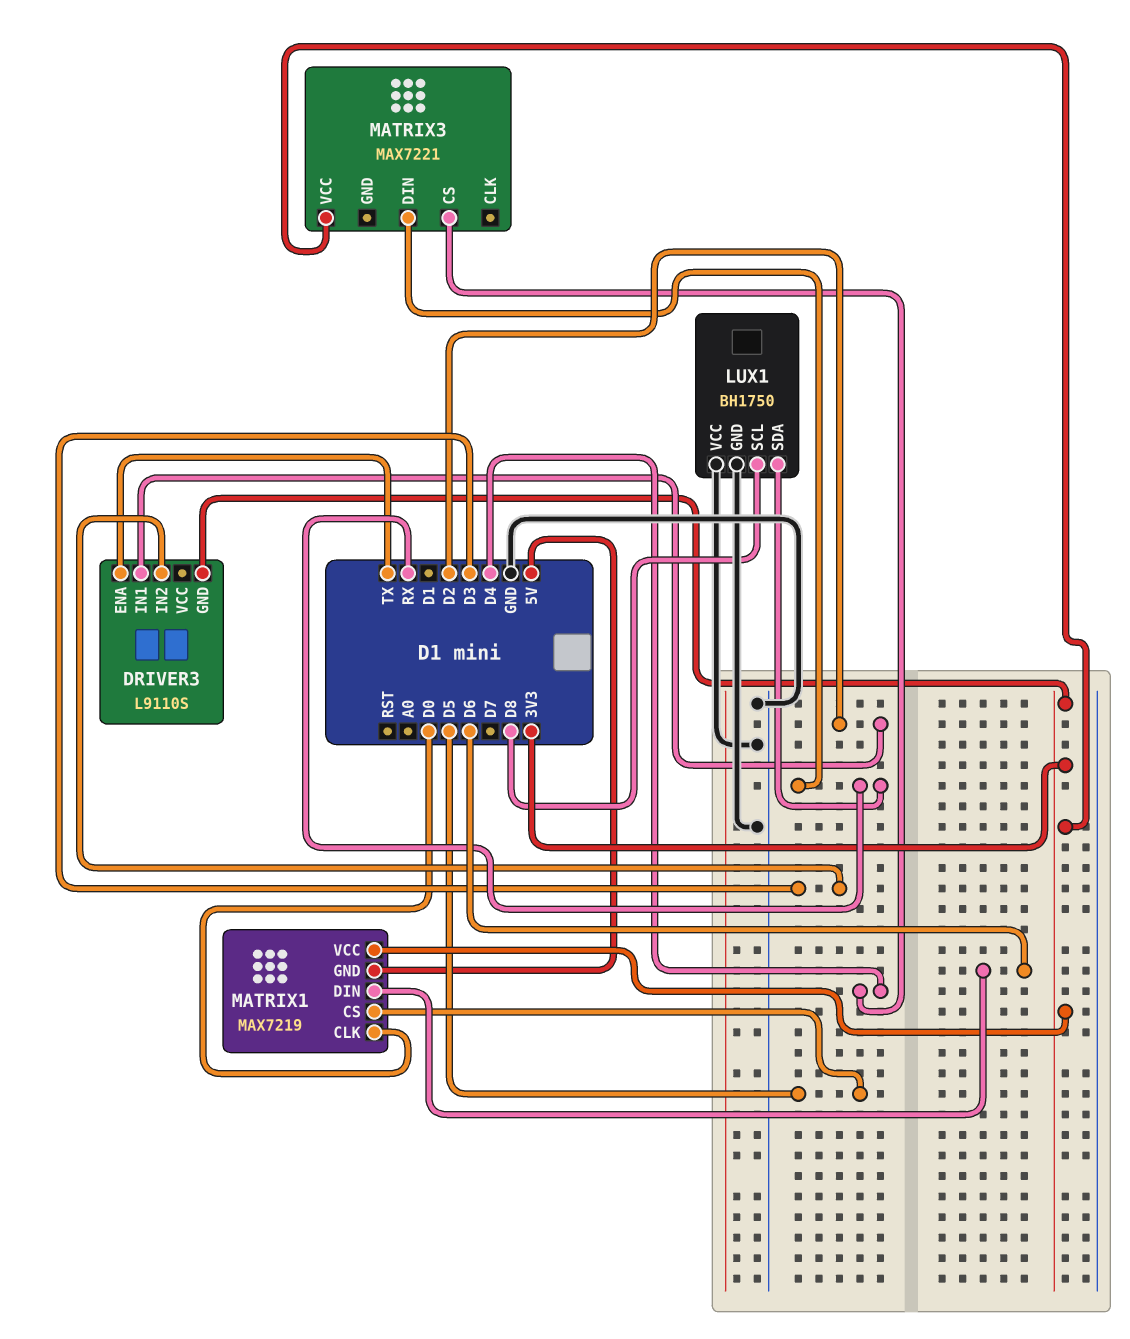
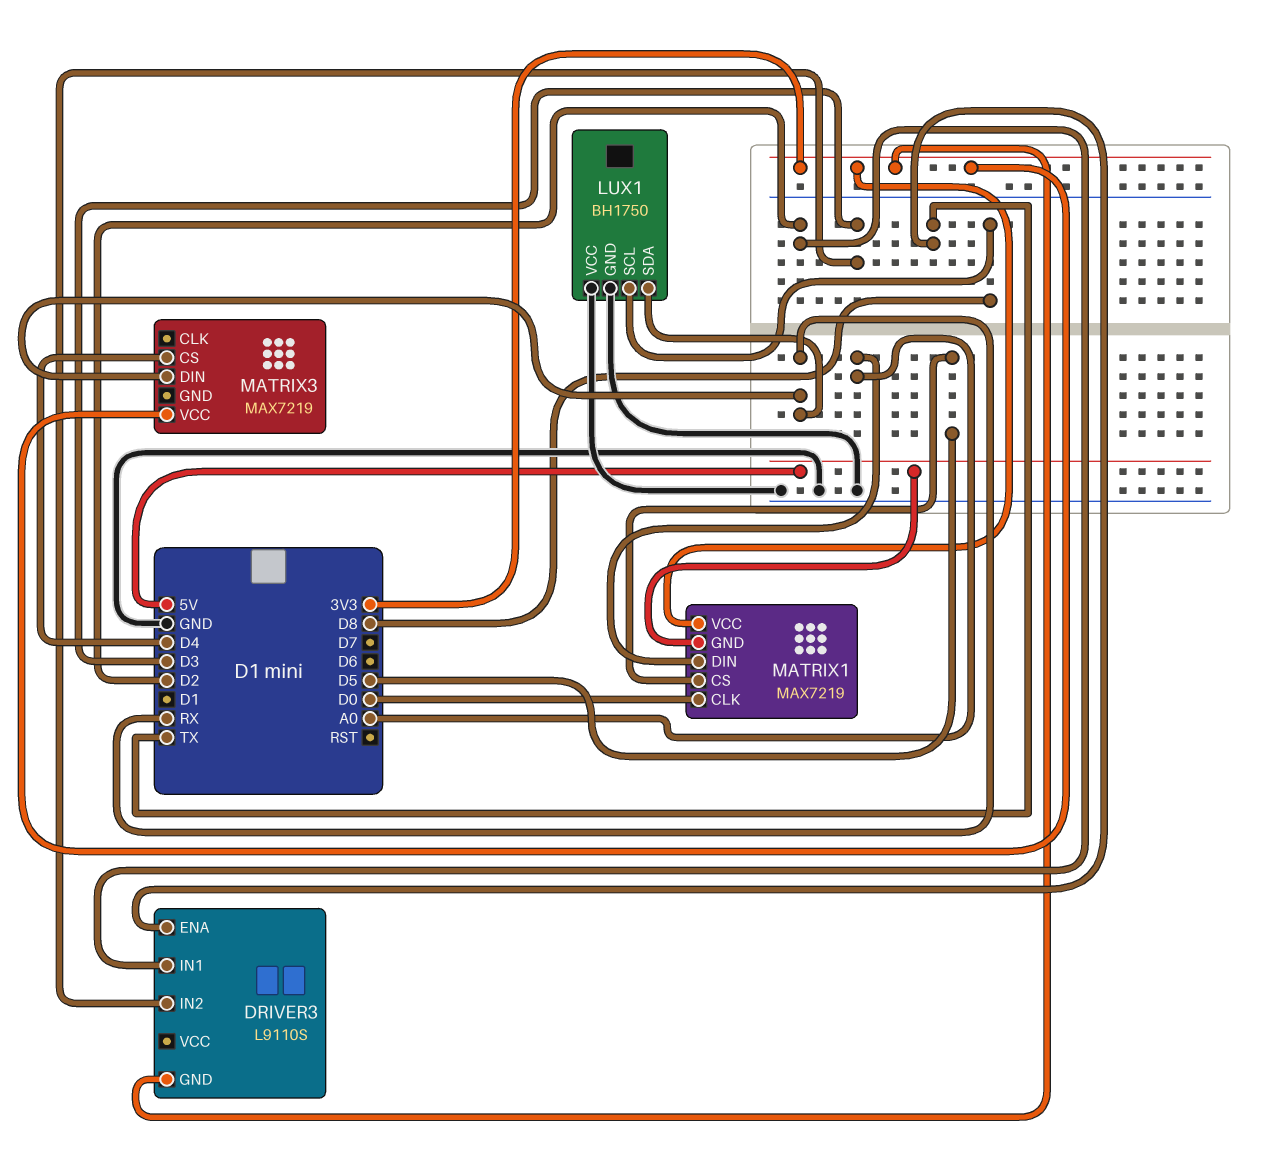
MATRIX1 pin DIN: D6 -> A0
MATRIX3: MAX7221 -> MAX7219

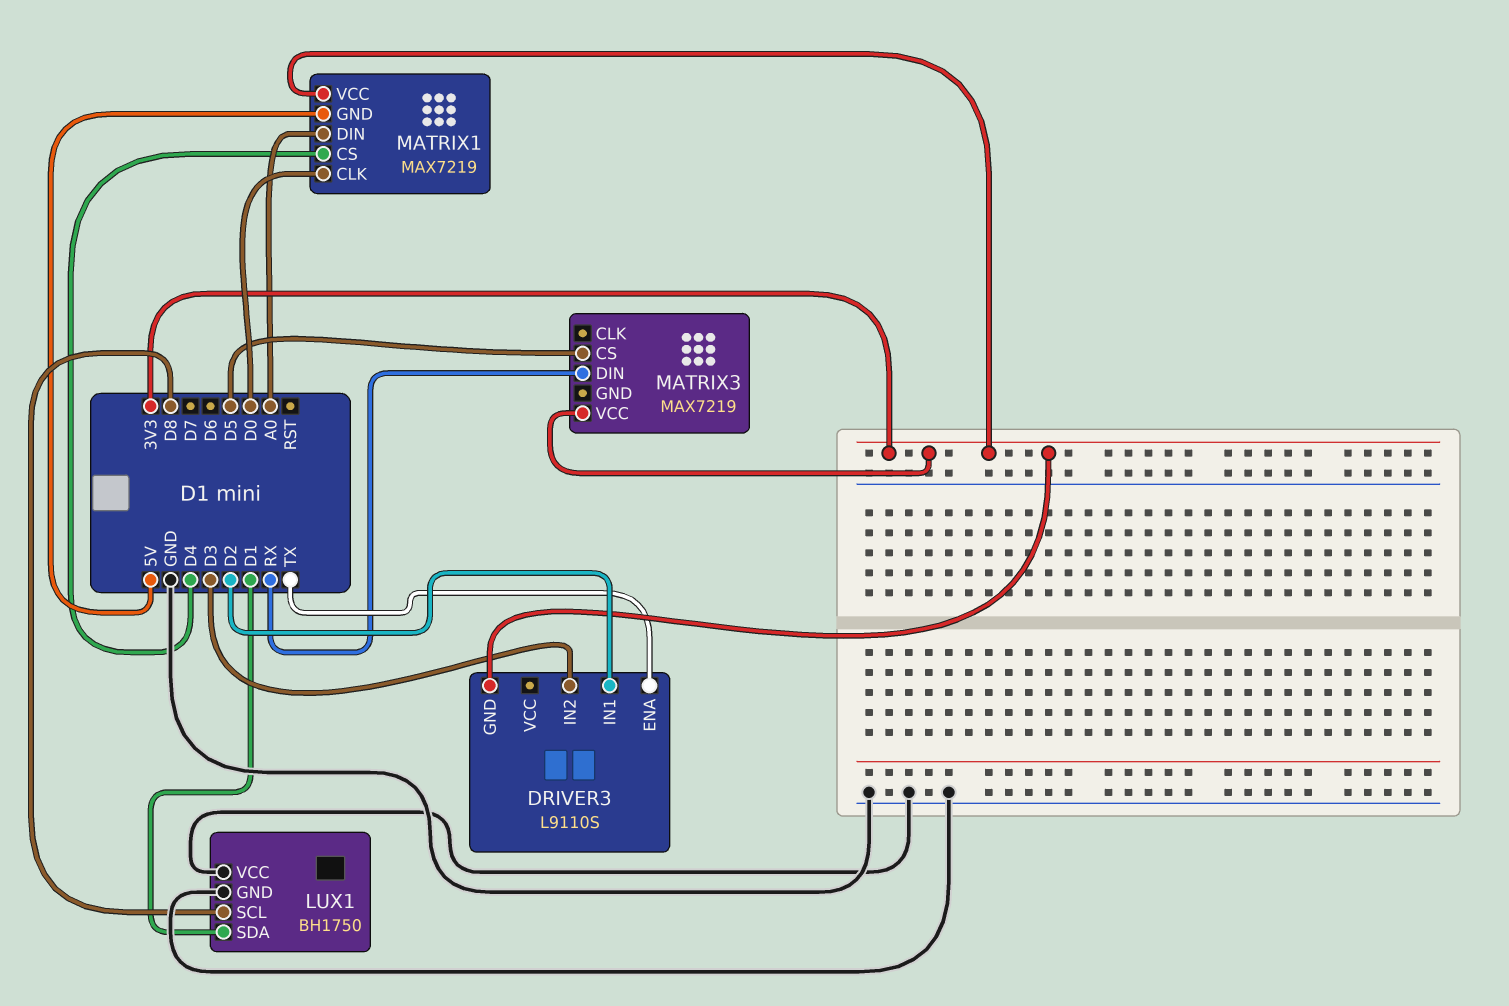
LUX1 pin SDA: RX -> D1
MATRIX1 pin CS: D5 -> D4
MATRIX3 pin CS: D4 -> D5

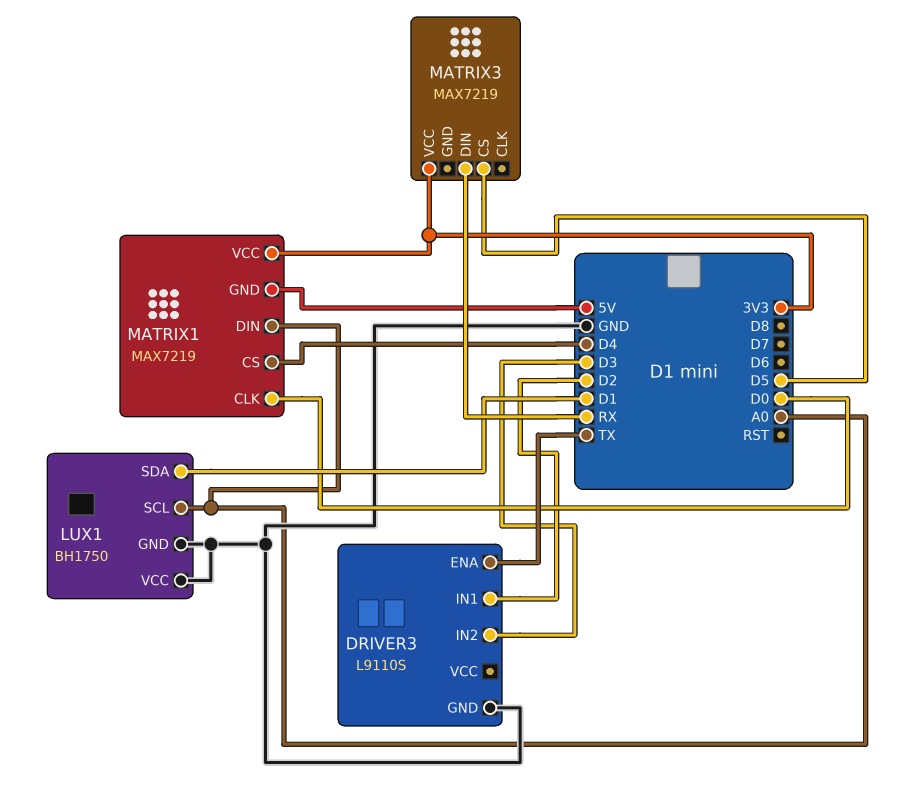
DRIVER3 pin GND: 3V3 -> GND
LUX1 pin SCL: D8 -> A0

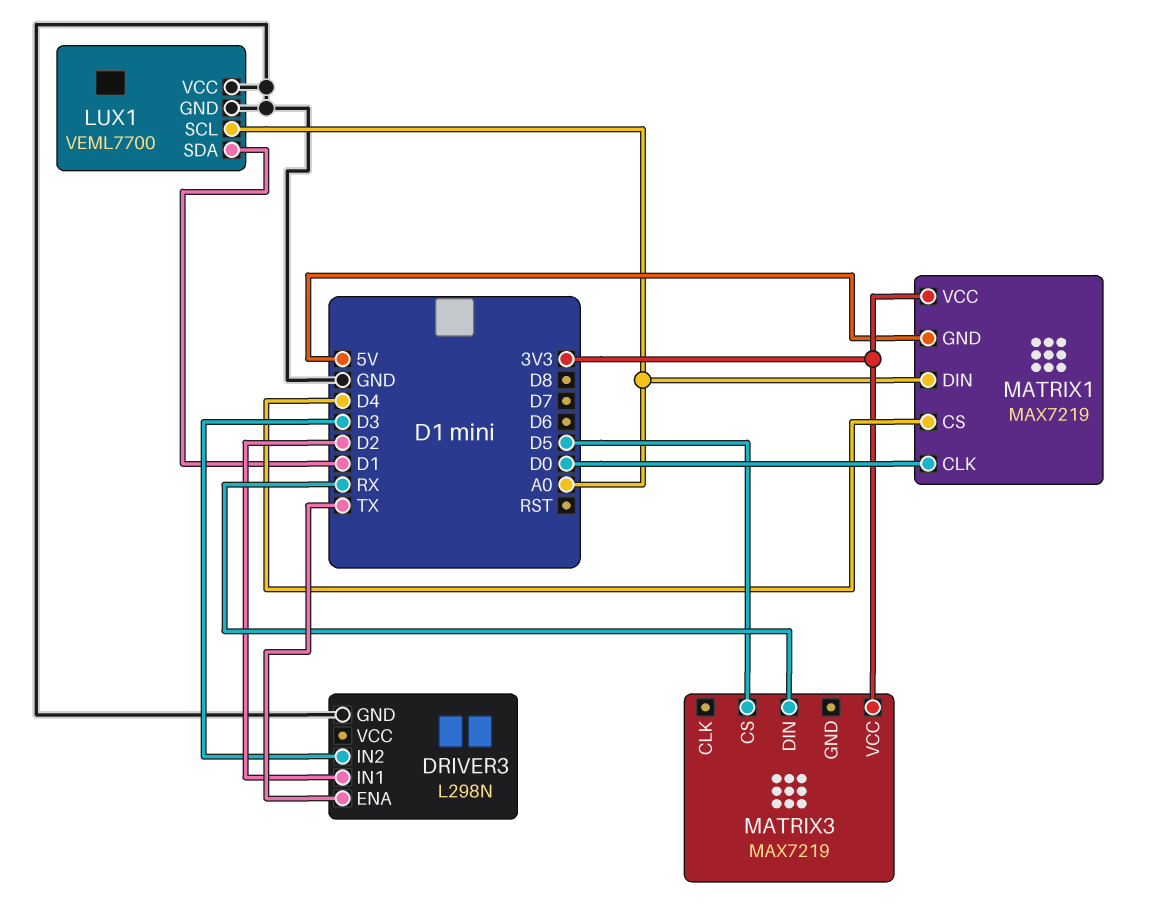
DRIVER3: L9110S -> L298N
LUX1: BH1750 -> VEML7700

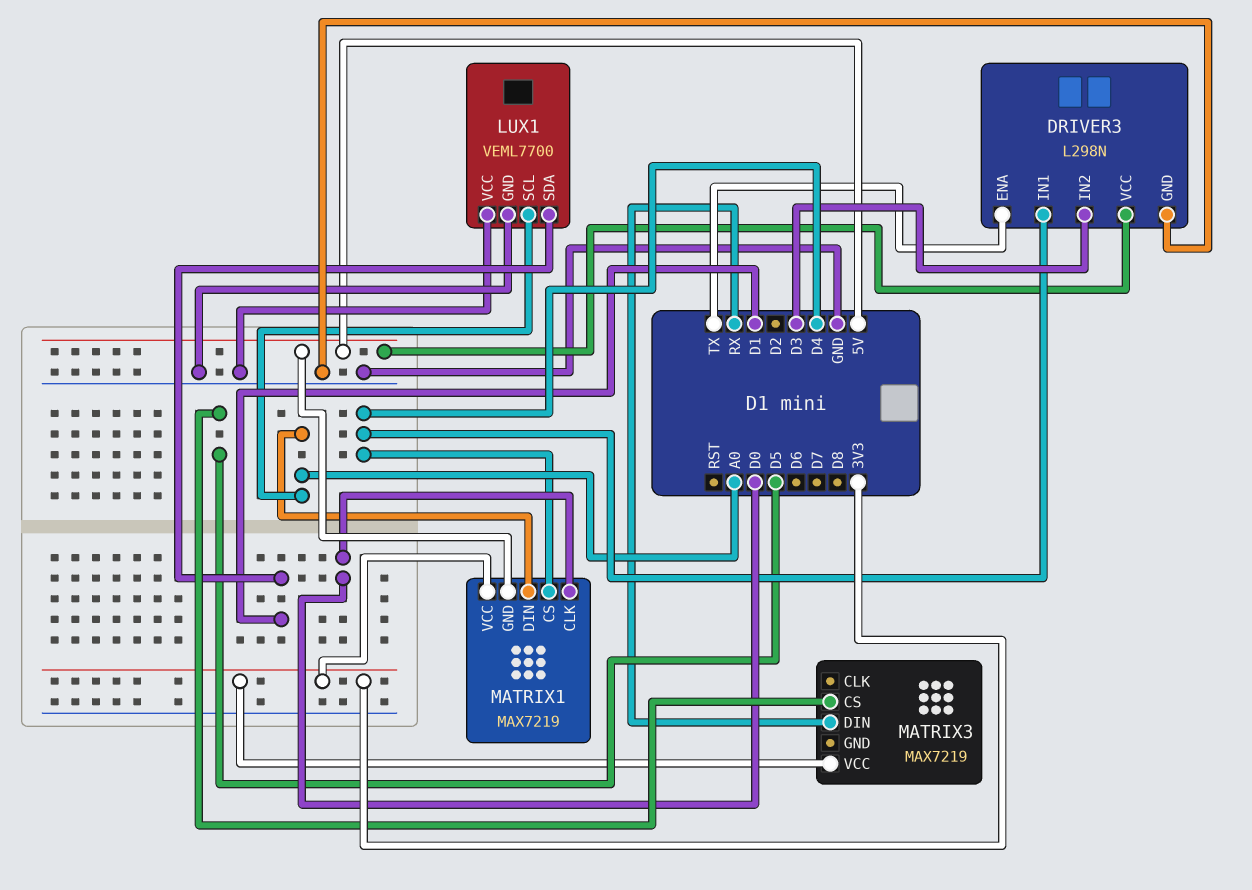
DRIVER3 pin IN1: D2 -> D4
DRIVER3 pin VCC: none -> 5V

